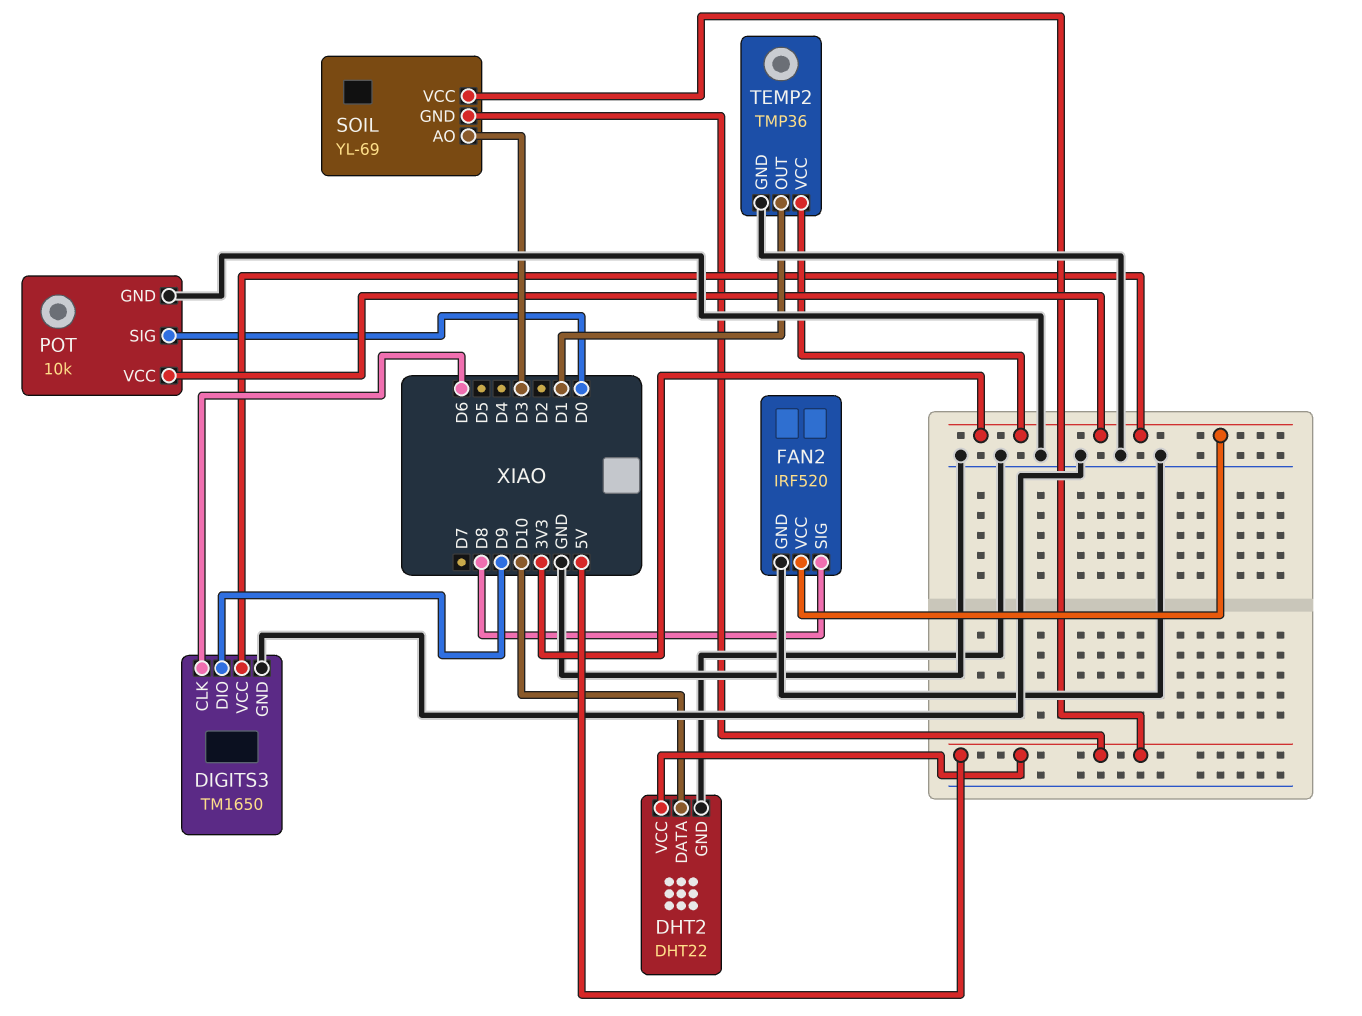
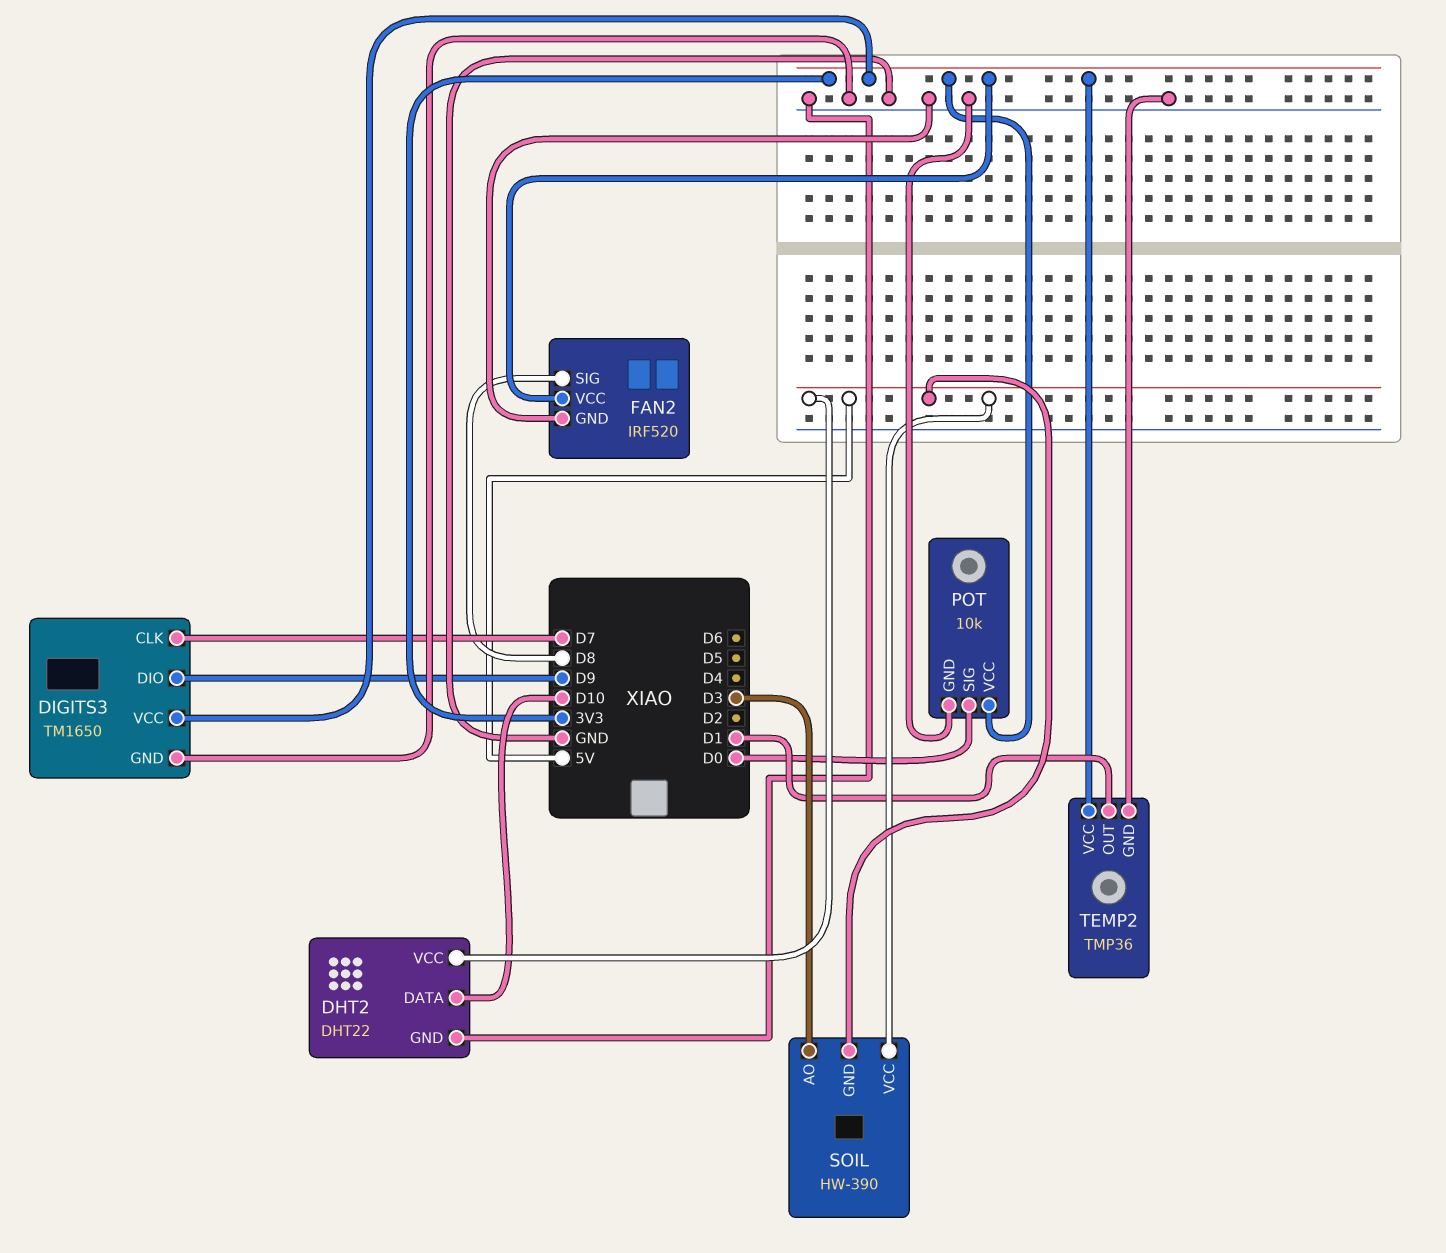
DIGITS3 pin CLK: D6 -> D7
SOIL: YL-69 -> HW-390

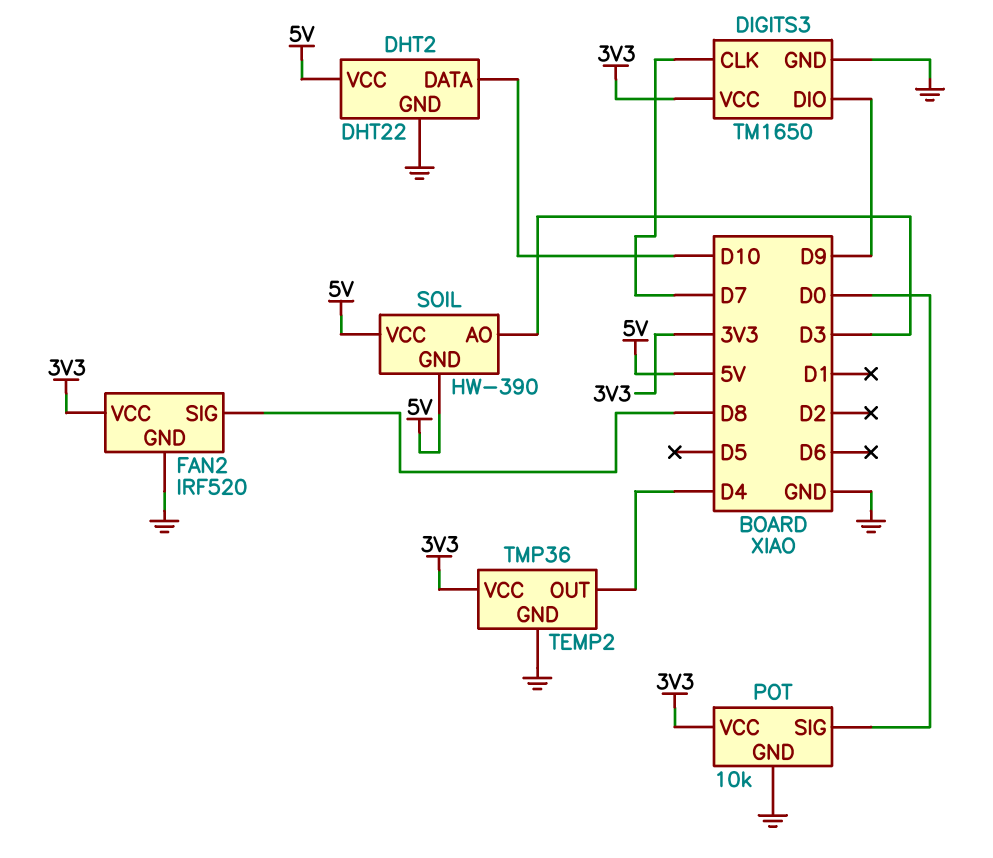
TEMP2 pin OUT: D1 -> D4

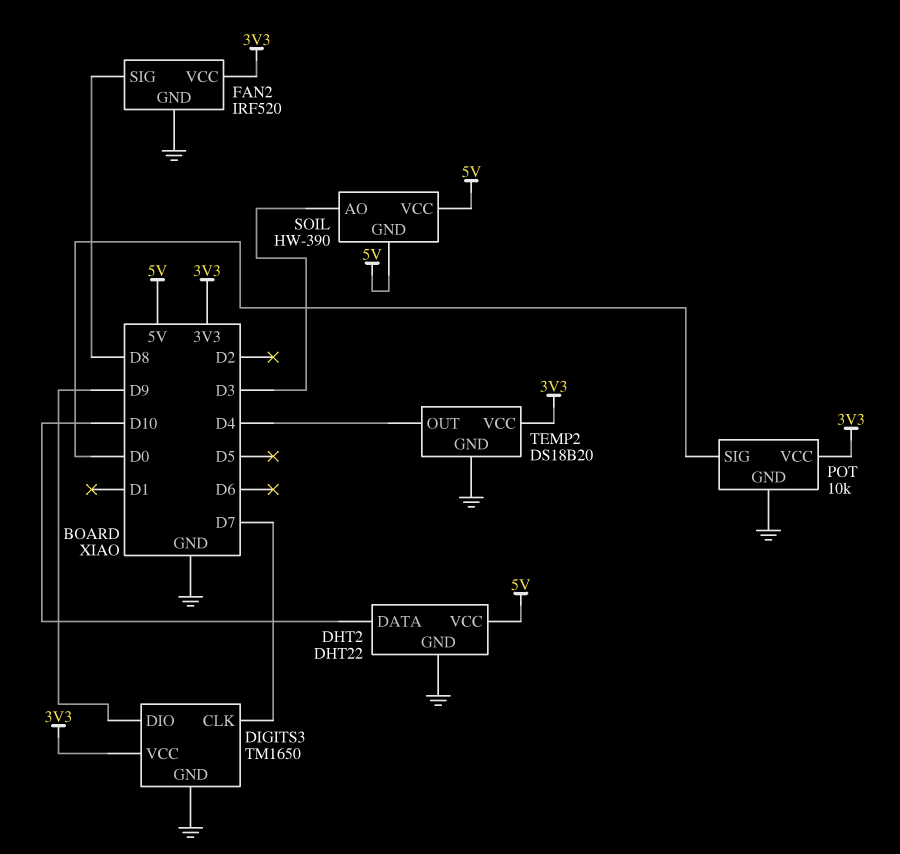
TEMP2: TMP36 -> DS18B20

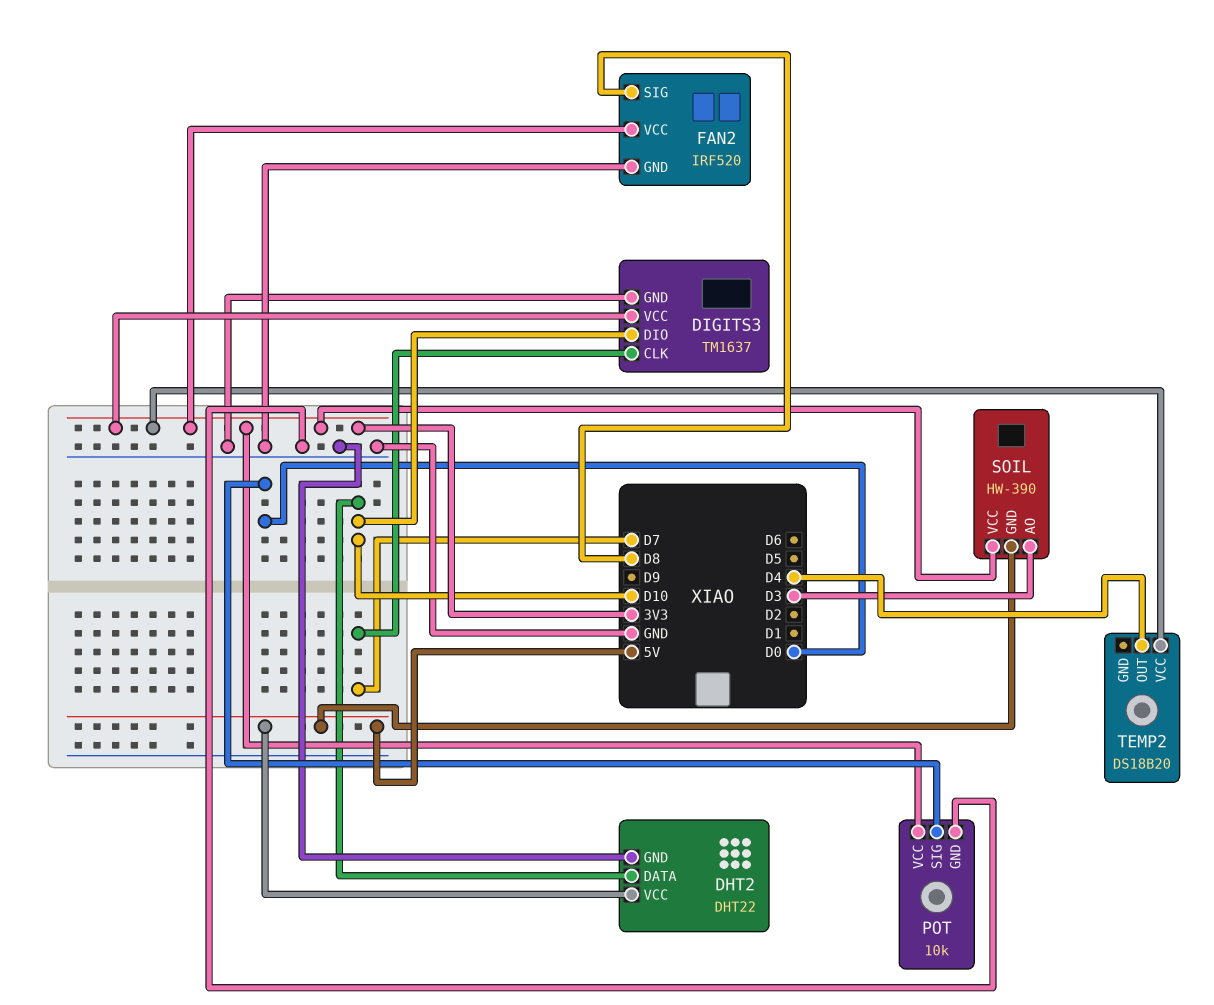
DIGITS3: TM1650 -> TM1637
DIGITS3 pin DIO: D9 -> D10
SOIL pin VCC: 5V -> 3V3
TEMP2 pin GND: GND -> none

